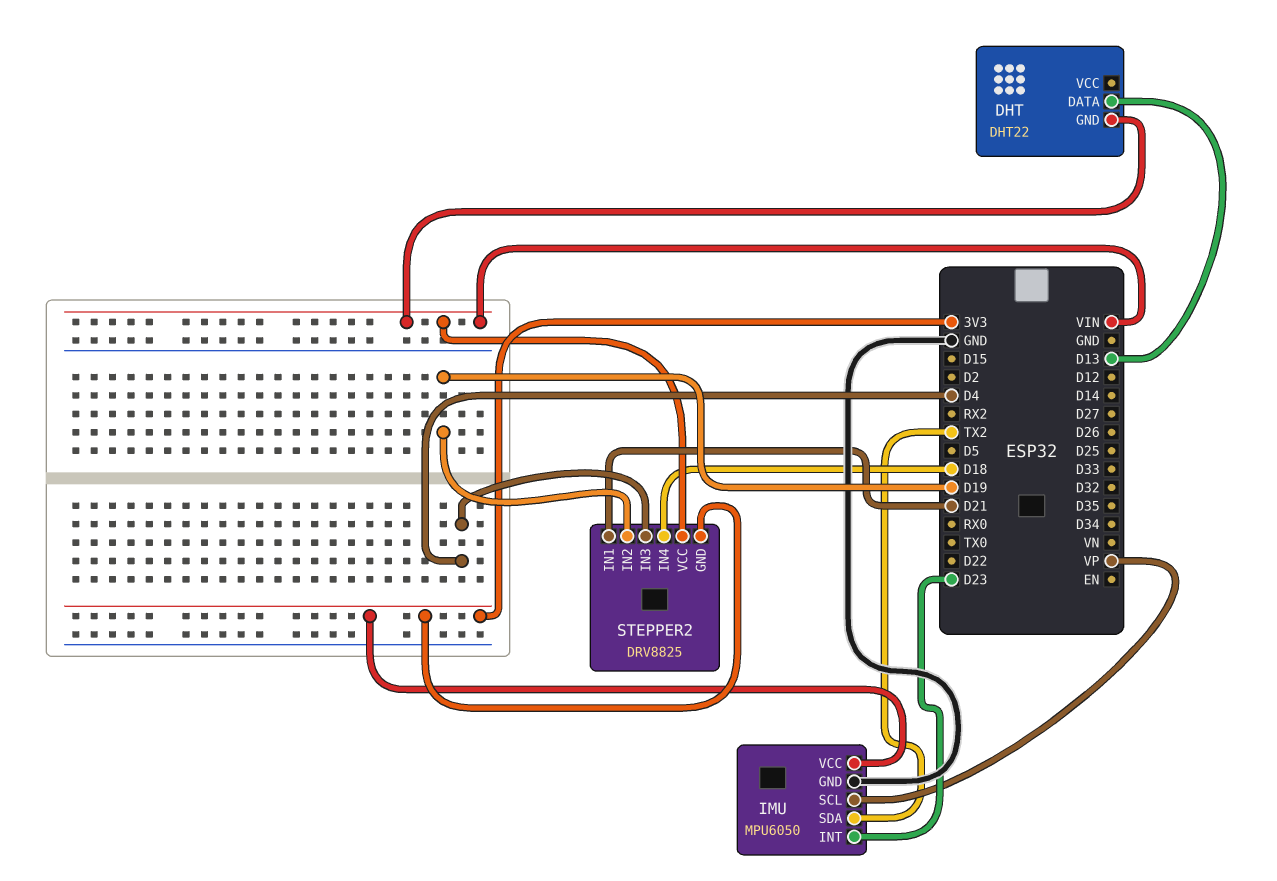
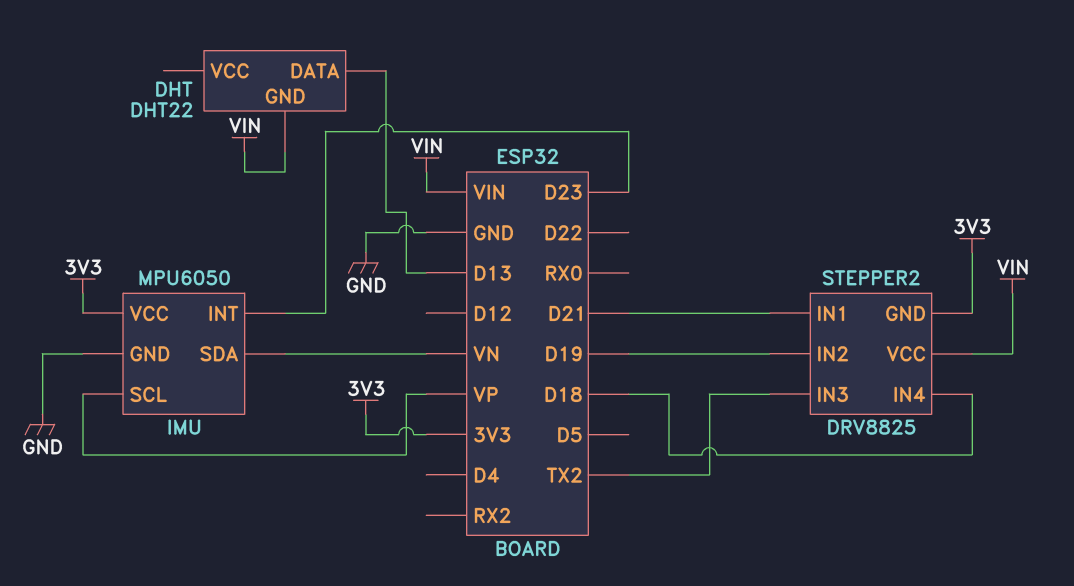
IMU pin SDA: TX2 -> VN
STEPPER2 pin IN3: D4 -> TX2

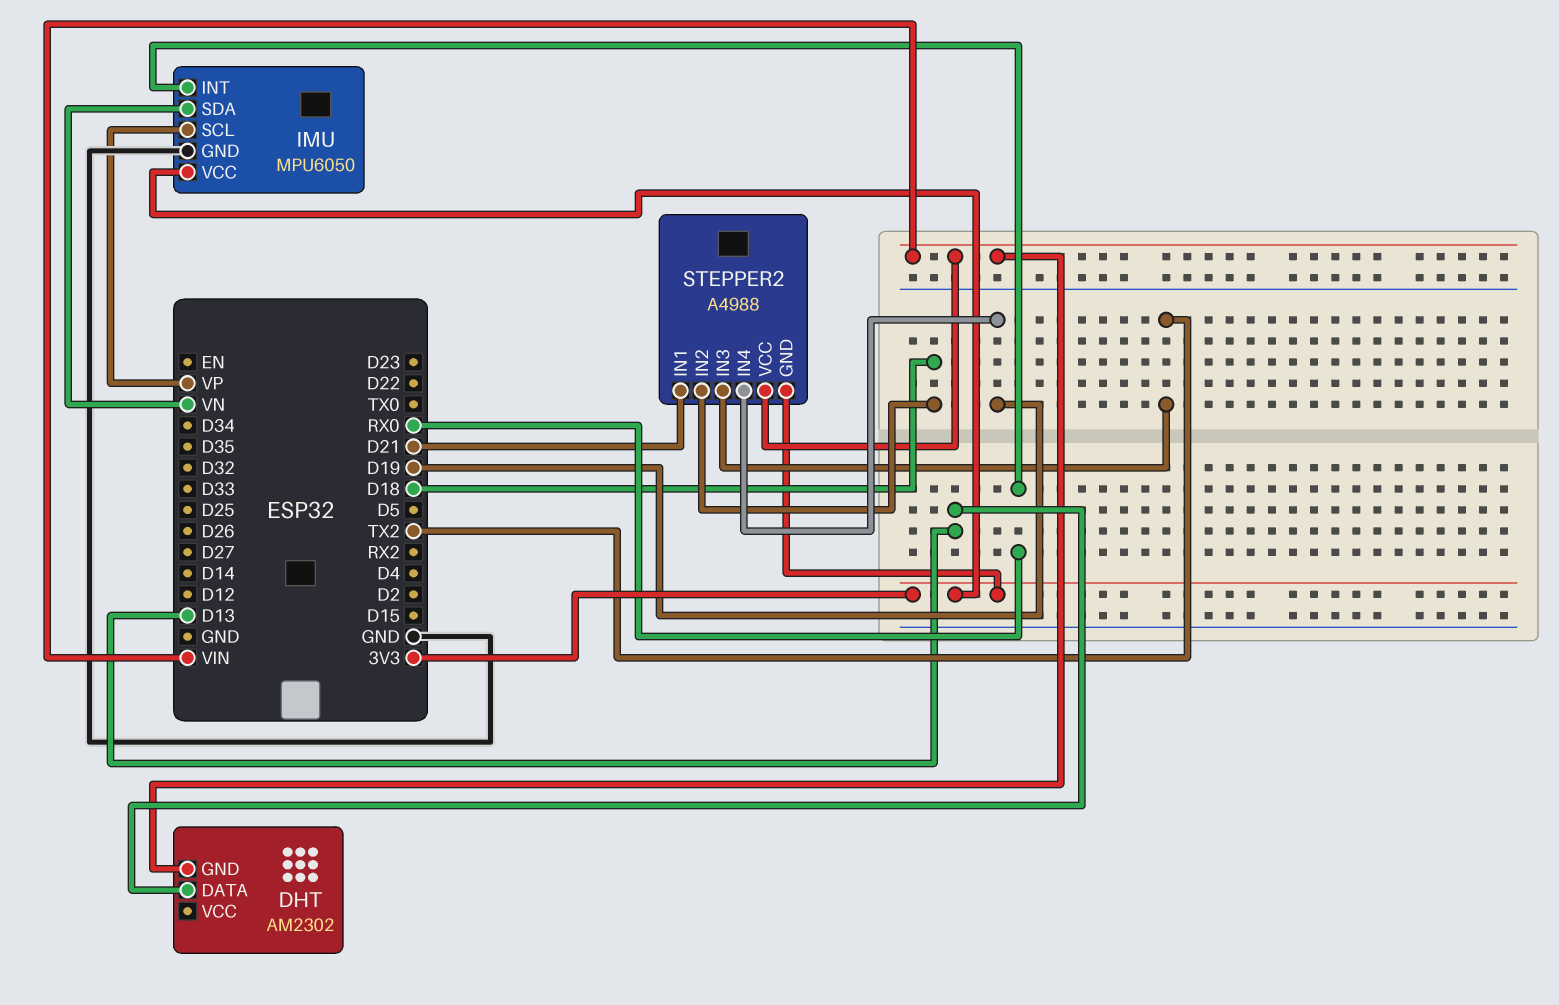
DHT: DHT22 -> AM2302
IMU pin INT: D23 -> RX0
STEPPER2: DRV8825 -> A4988
STEPPER2 pin IN2: D19 -> D18
STEPPER2 pin IN4: D18 -> D19

